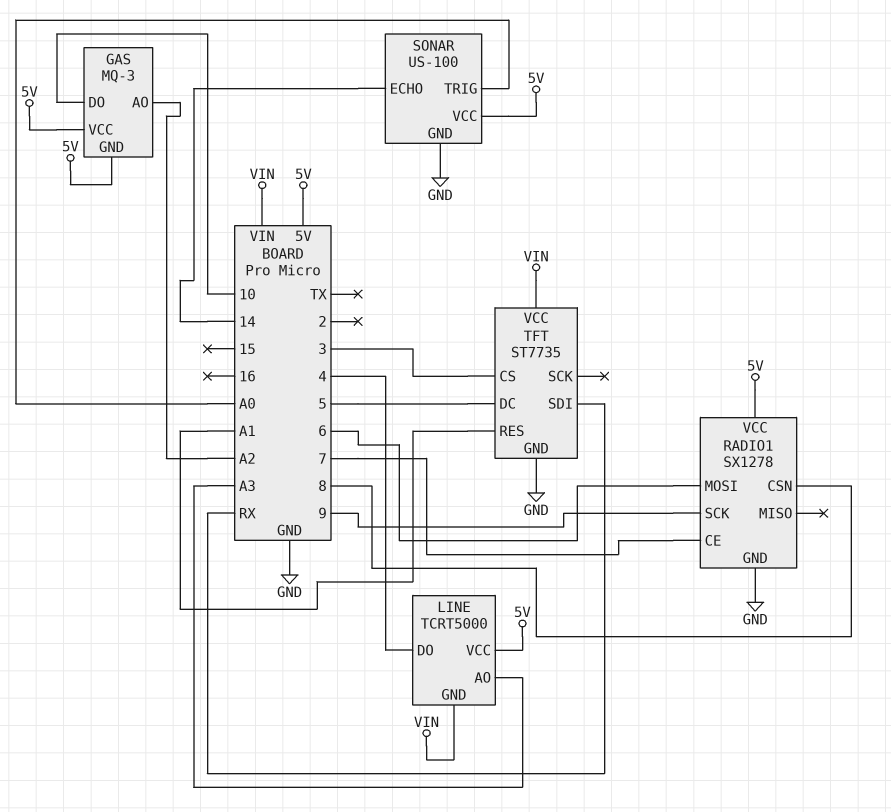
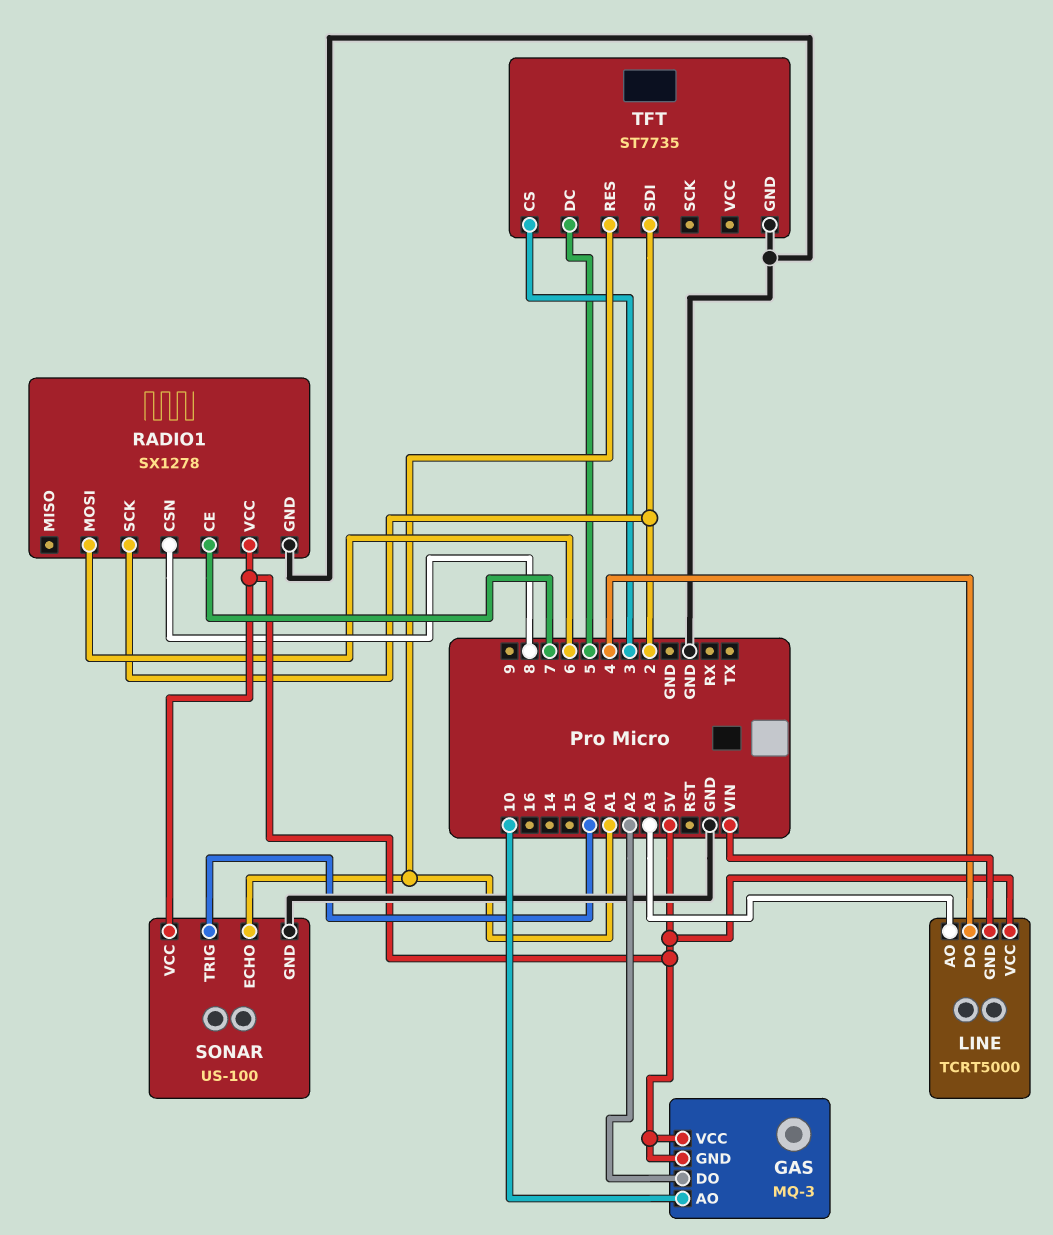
GAS pin AO: A2 -> 10
GAS pin DO: 10 -> A2
RADIO1 pin SCK: 9 -> 2
SONAR pin ECHO: 14 -> A1
TFT pin SDI: RX -> 2
TFT pin VCC: VIN -> none

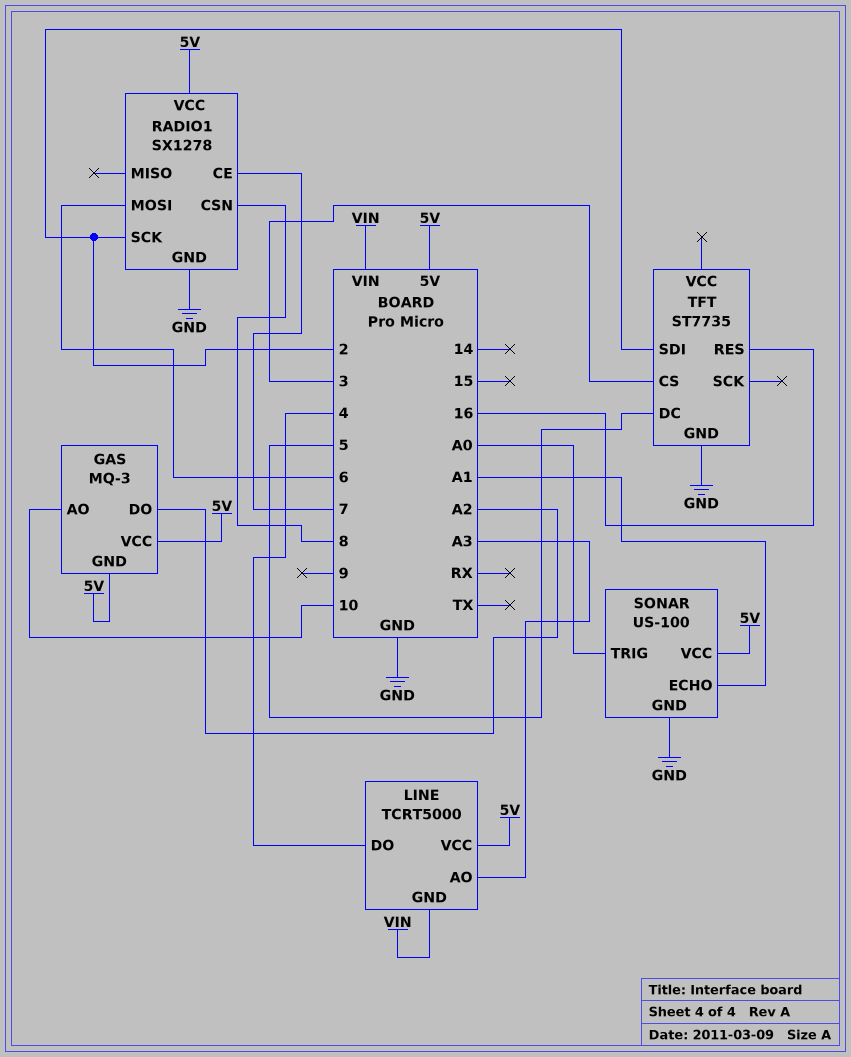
TFT pin RES: A1 -> 16

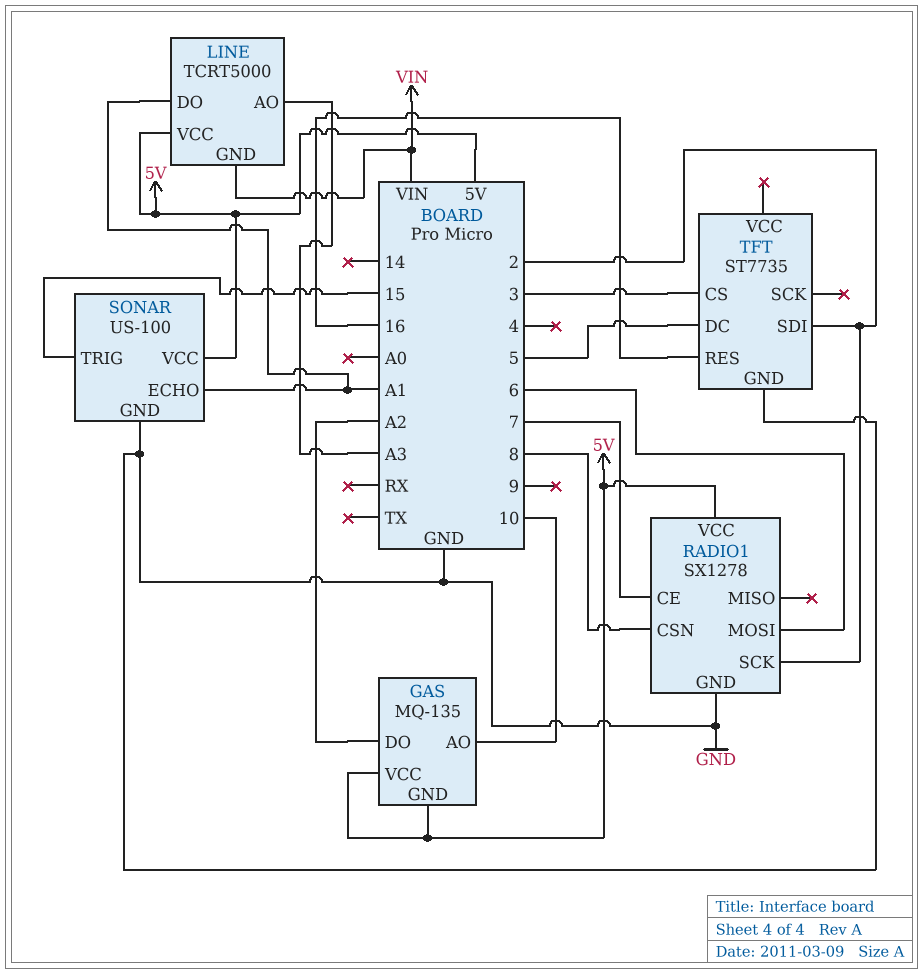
GAS: MQ-3 -> MQ-135
LINE pin DO: 4 -> A1
SONAR pin TRIG: A0 -> 15

